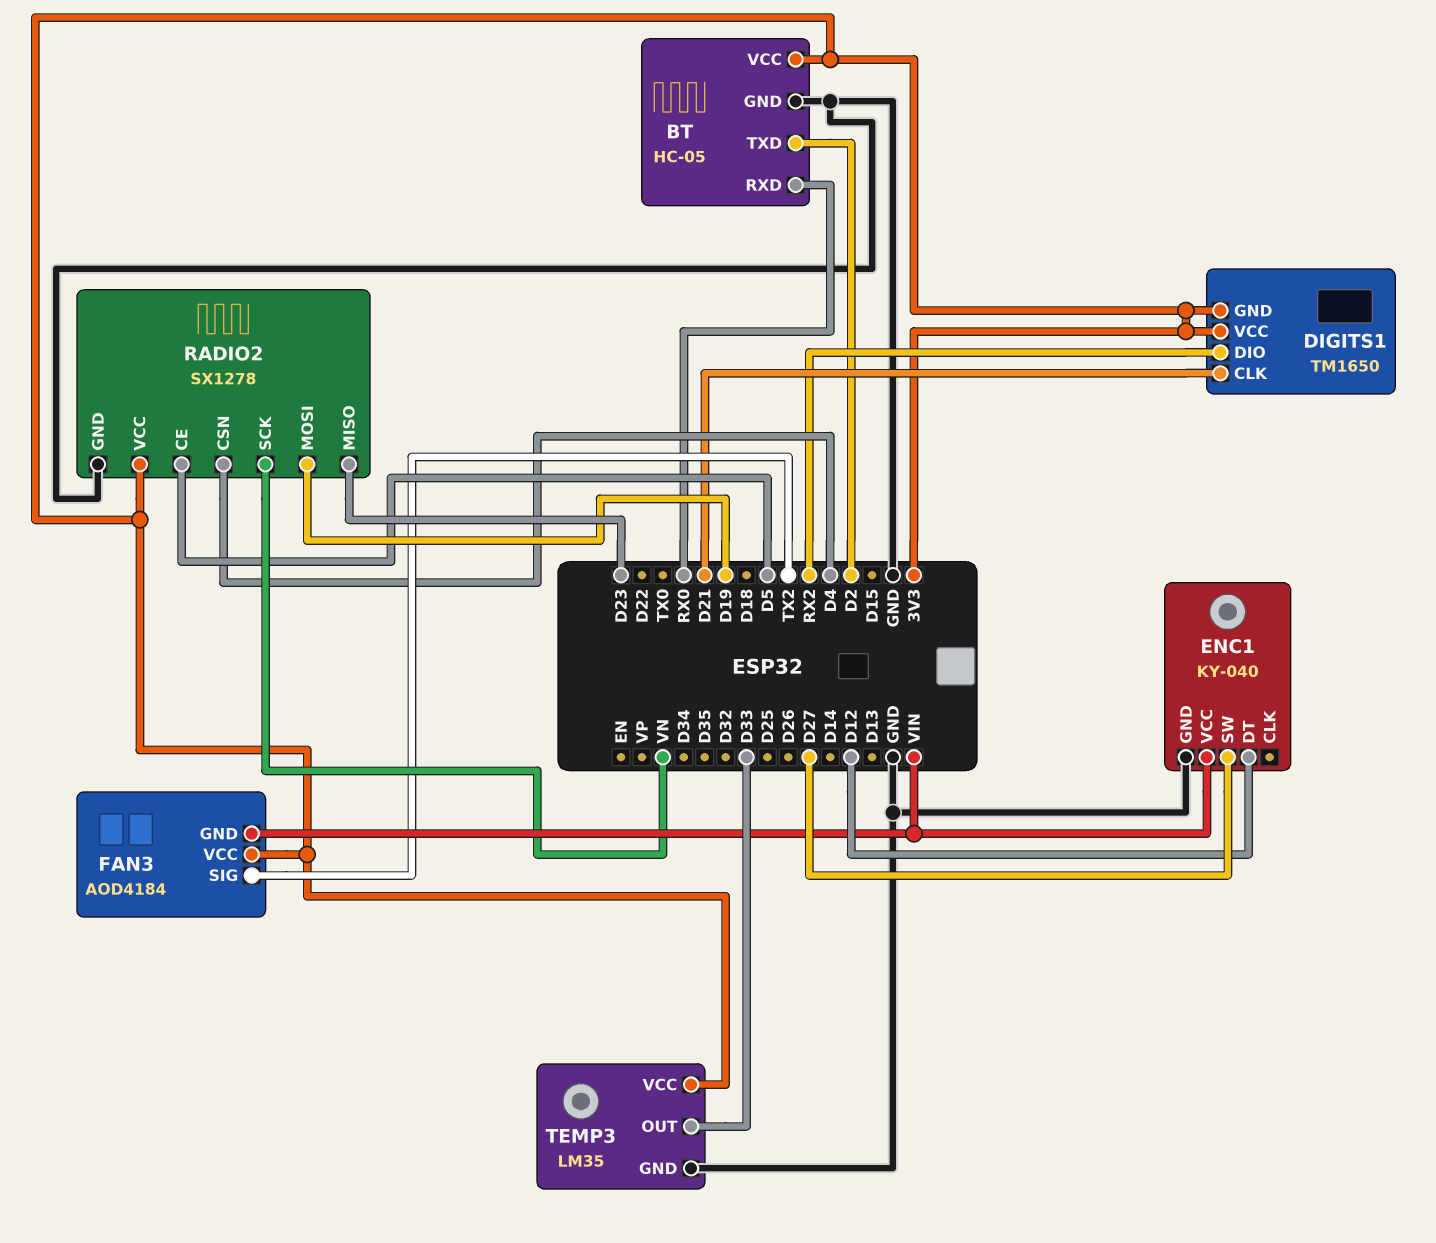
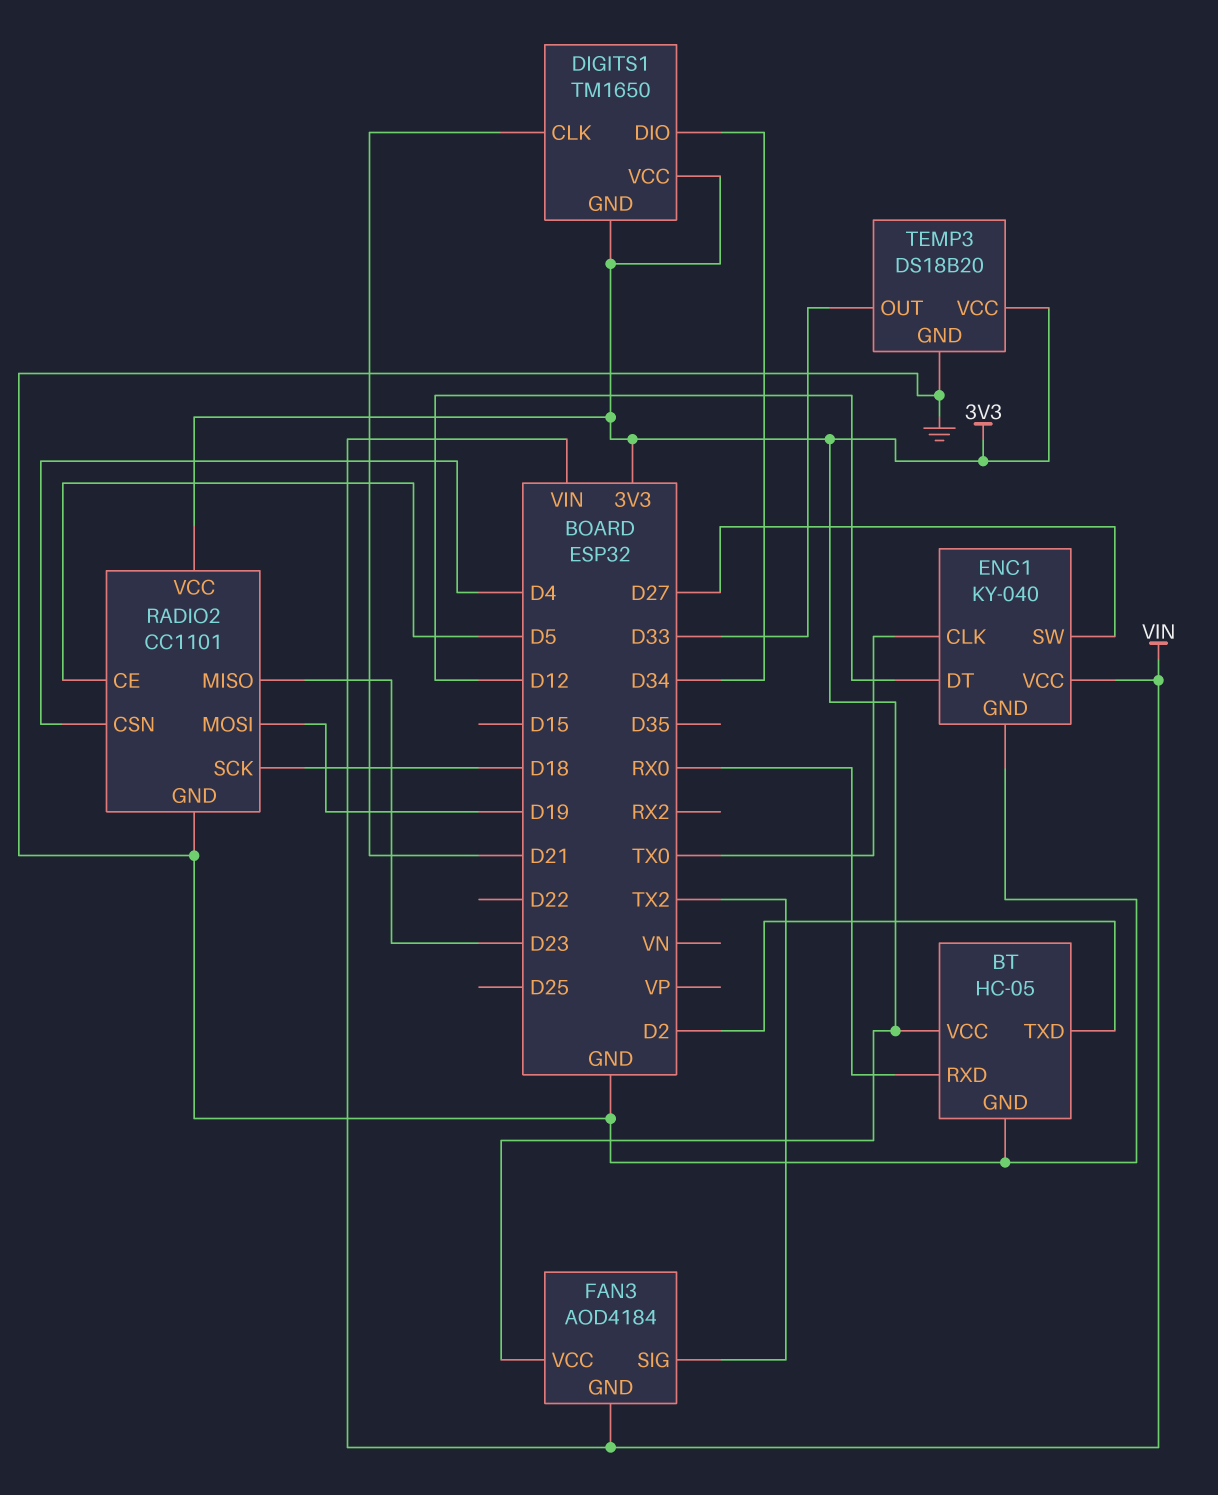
DIGITS1 pin DIO: RX2 -> D34
ENC1 pin CLK: none -> TX0
RADIO2: SX1278 -> CC1101
RADIO2 pin SCK: VN -> D18
TEMP3: LM35 -> DS18B20

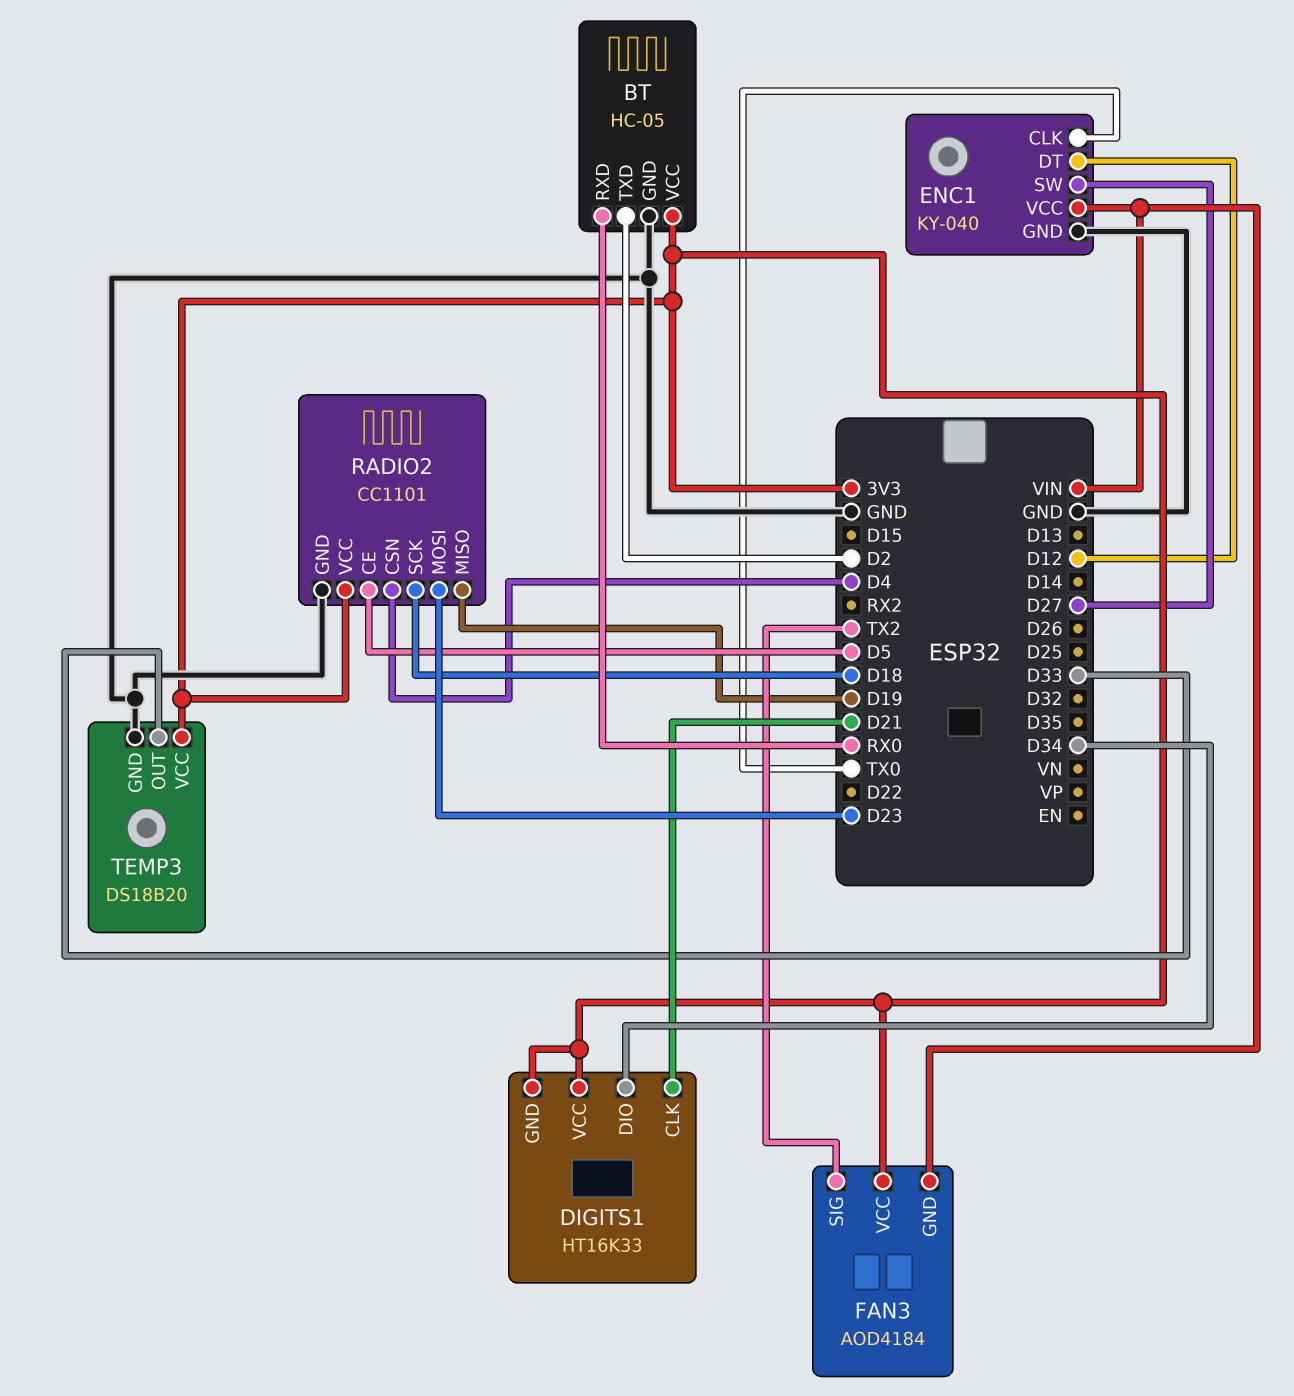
DIGITS1: TM1650 -> HT16K33
RADIO2 pin MISO: D23 -> D19
RADIO2 pin MOSI: D19 -> D23

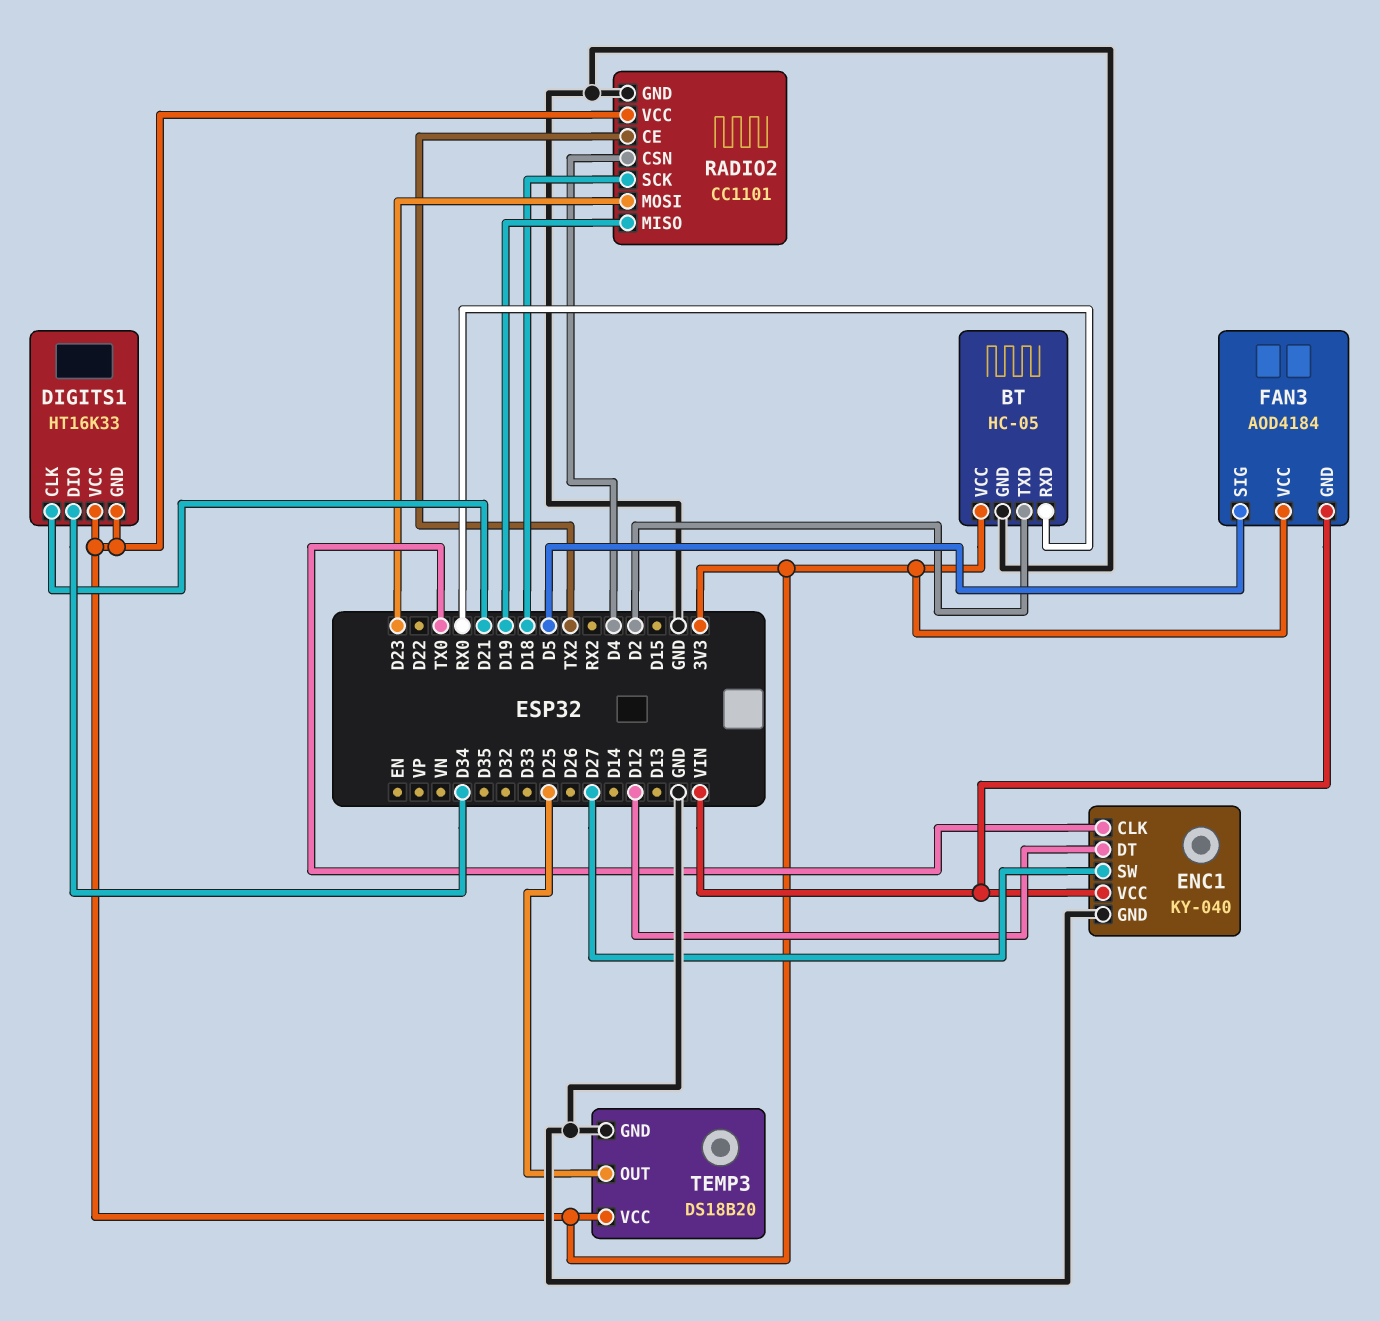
FAN3 pin SIG: TX2 -> D5
RADIO2 pin CE: D5 -> TX2
TEMP3 pin OUT: D33 -> D25

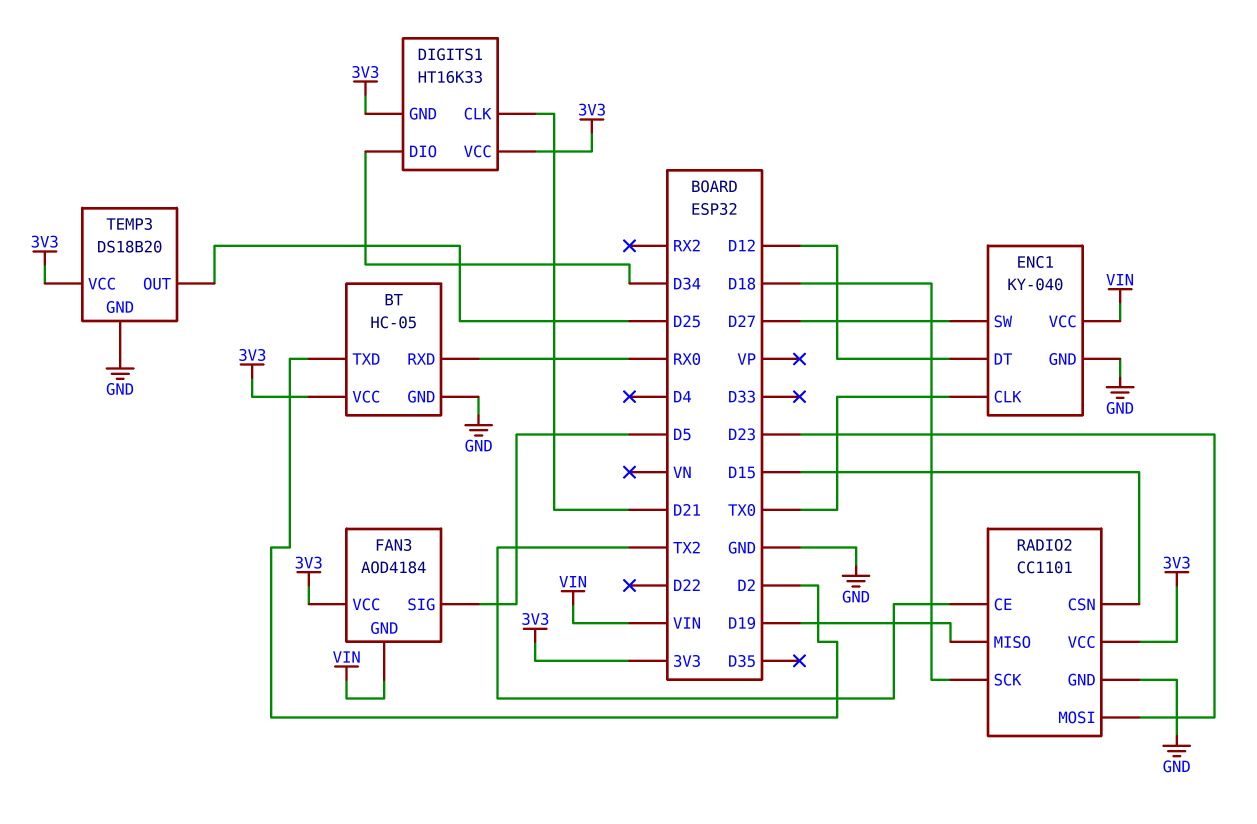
RADIO2 pin CSN: D4 -> D15

